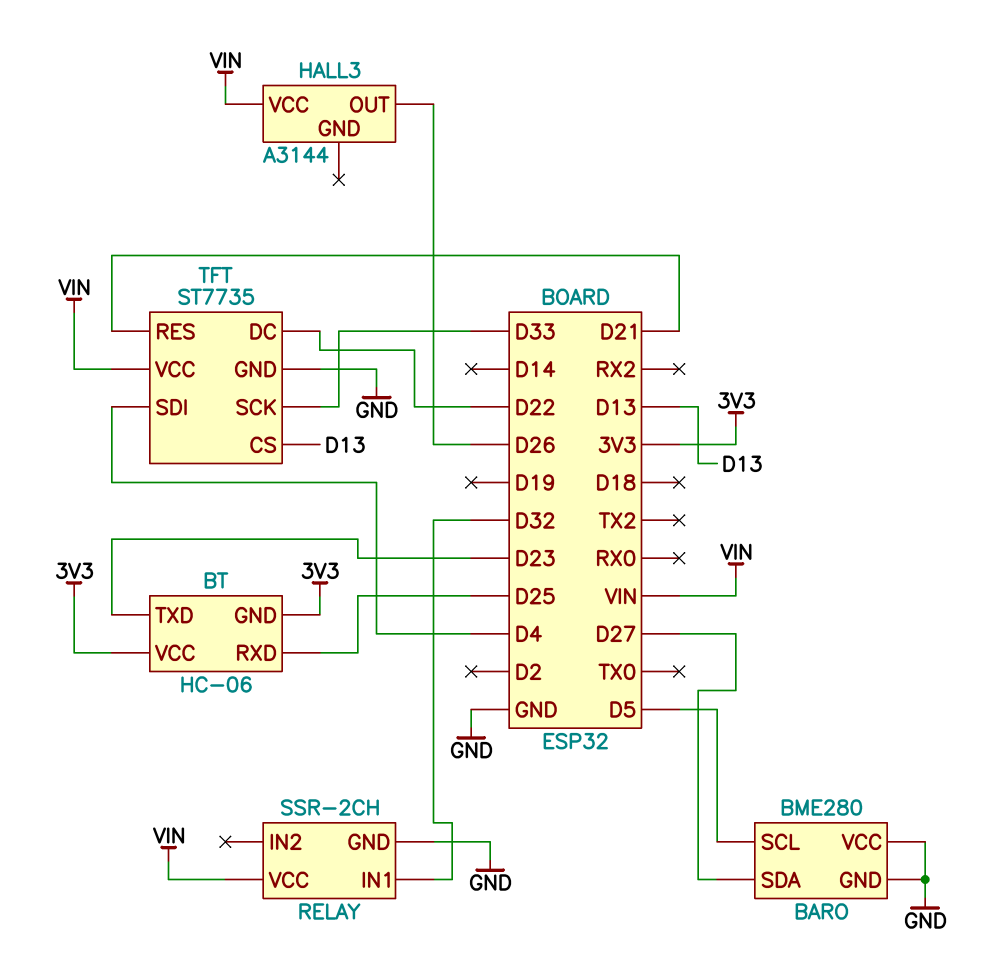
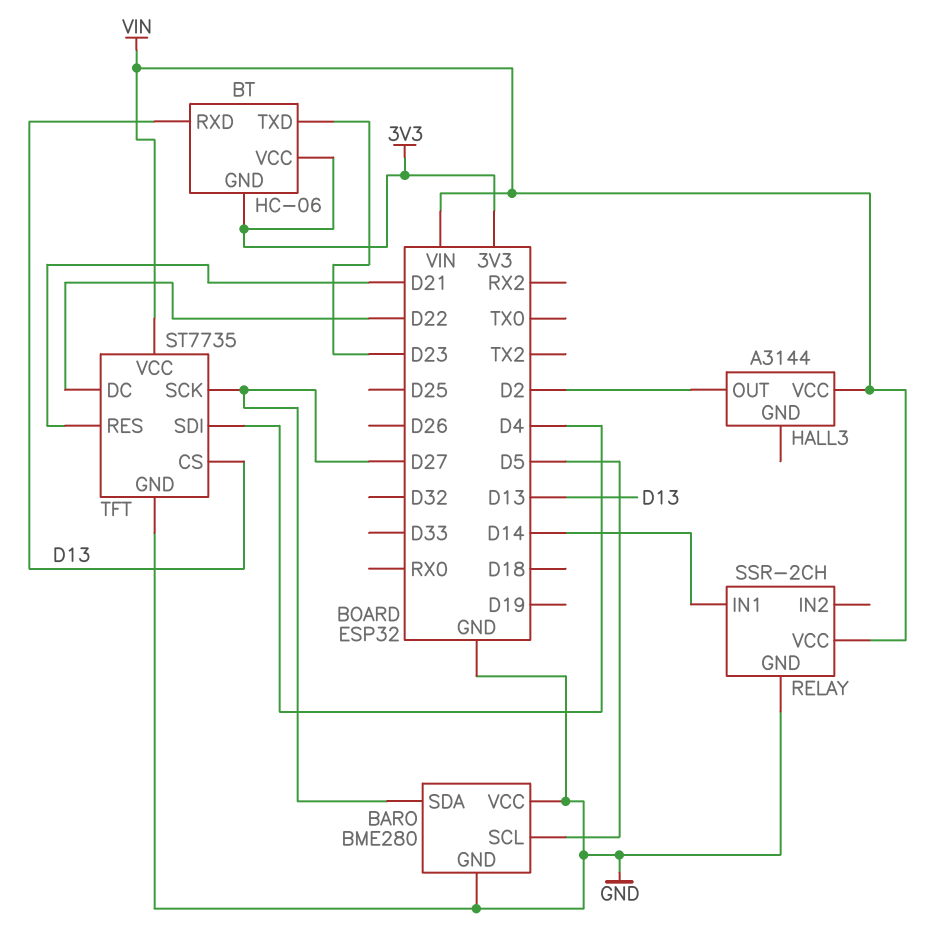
BT pin RXD: D25 -> D13
HALL3 pin OUT: D26 -> D2
RELAY pin IN1: D32 -> D14
TFT pin SCK: D33 -> D27

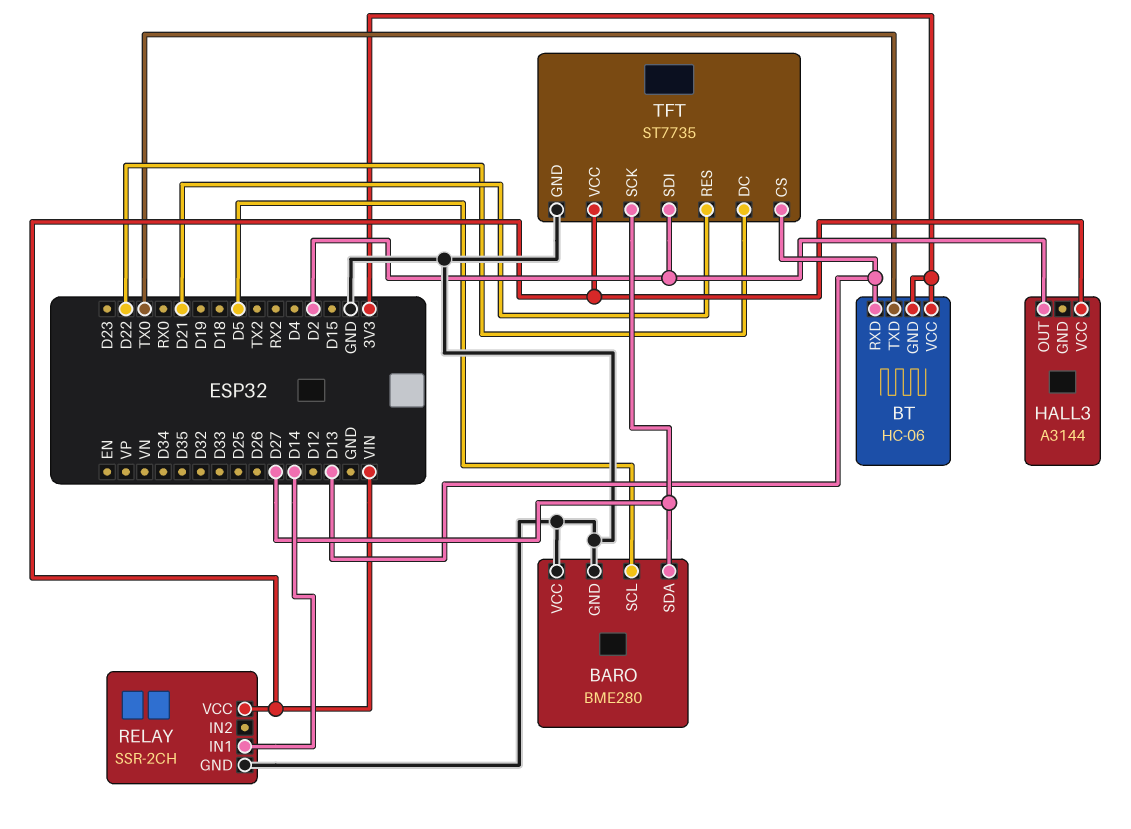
BT pin TXD: D23 -> TX0
TFT pin SDI: D4 -> D2

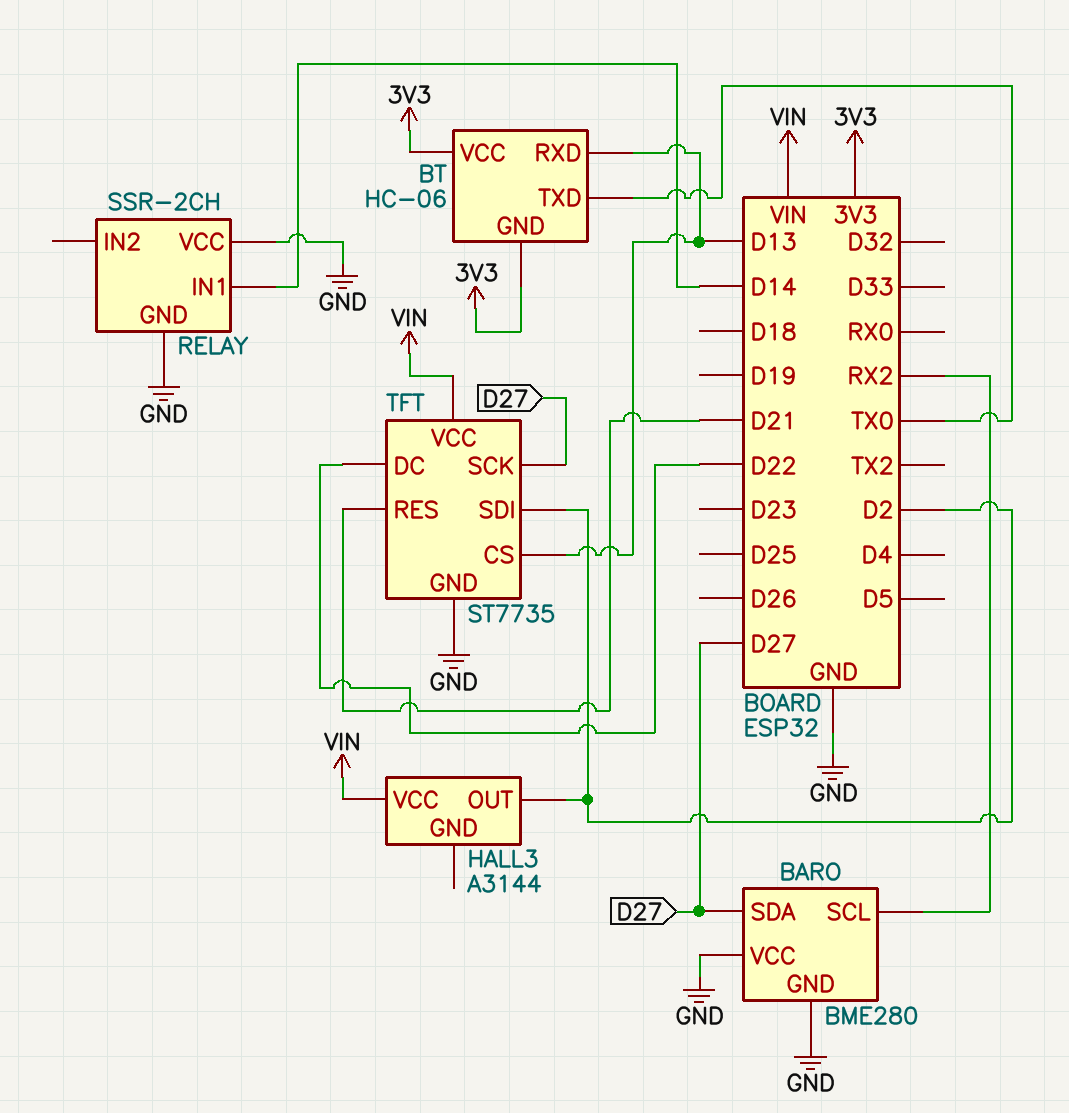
BARO pin SCL: D5 -> RX2
RELAY pin VCC: VIN -> GND

